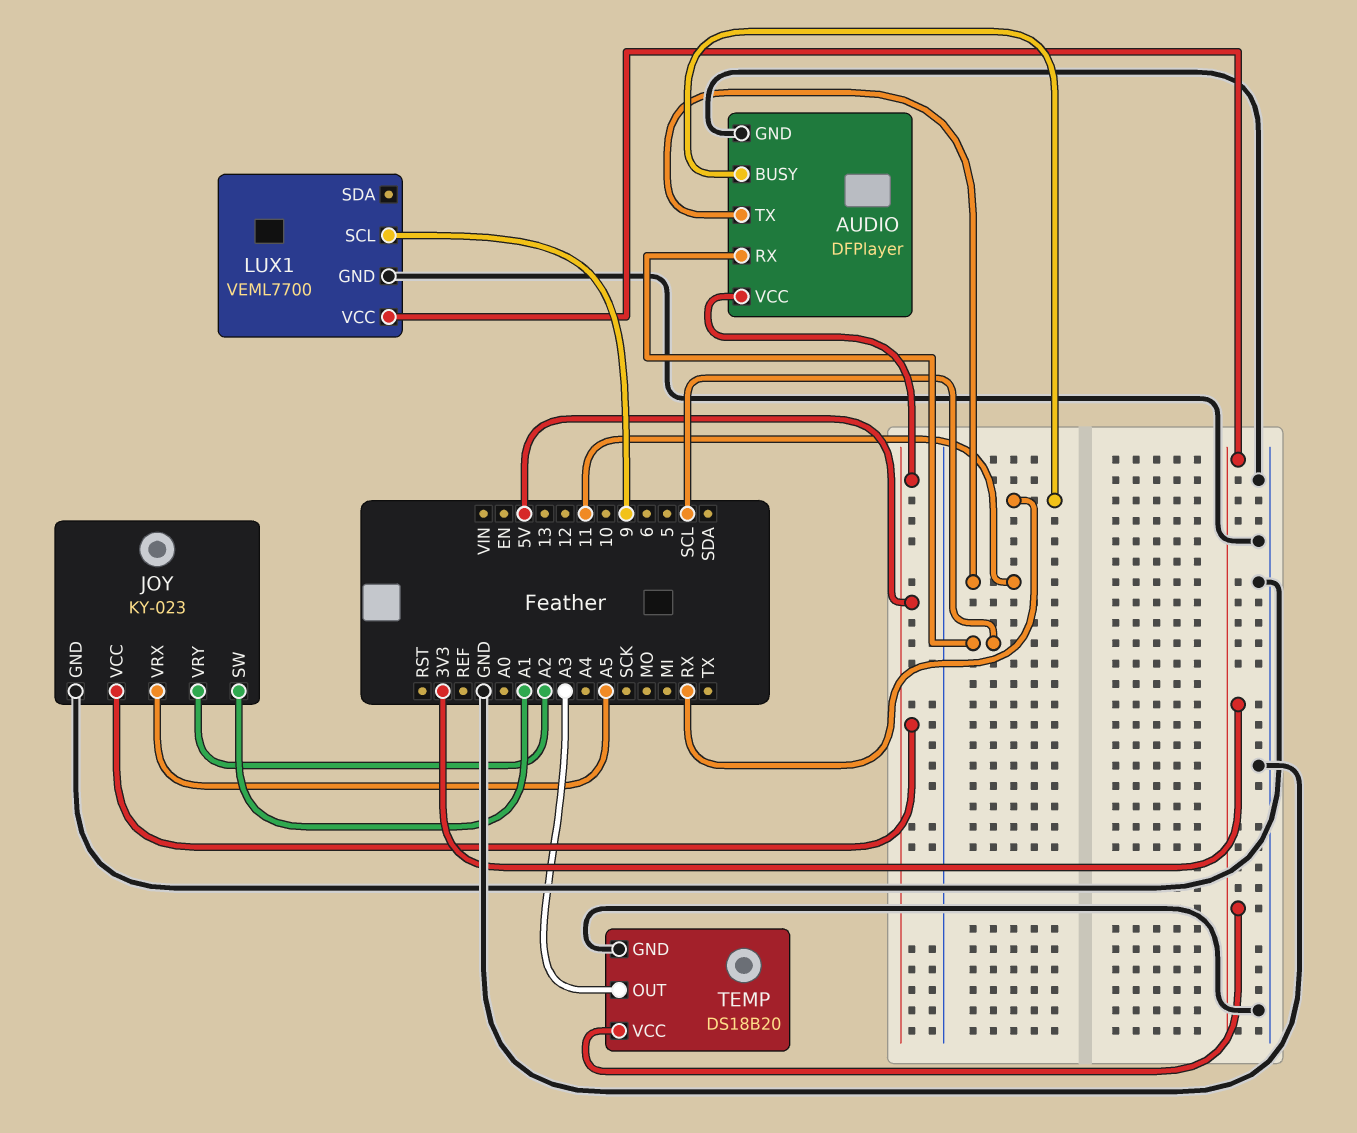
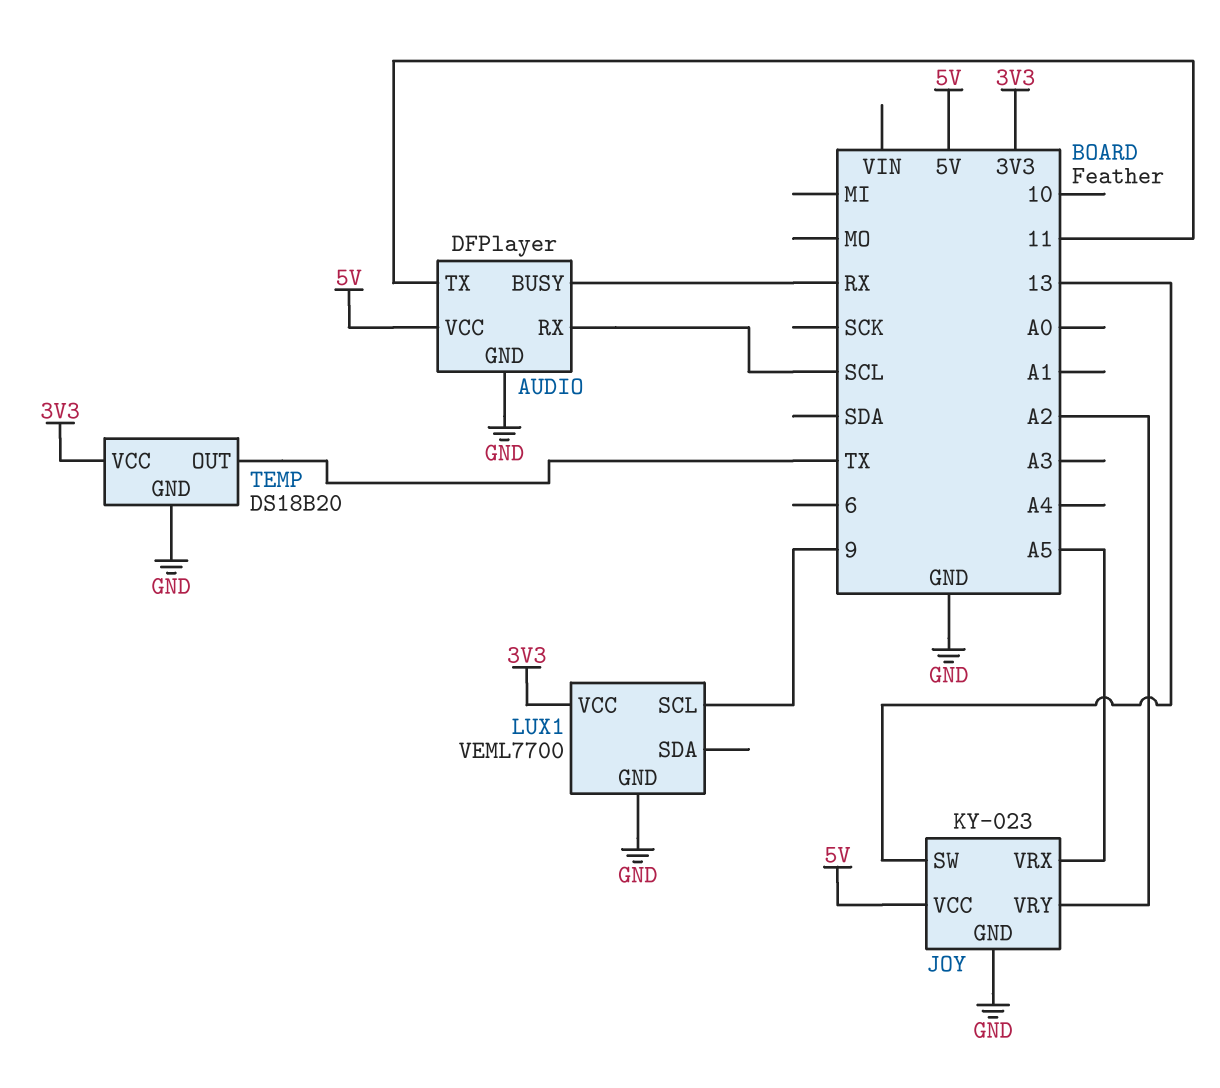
JOY pin SW: A1 -> 13
TEMP pin OUT: A3 -> TX

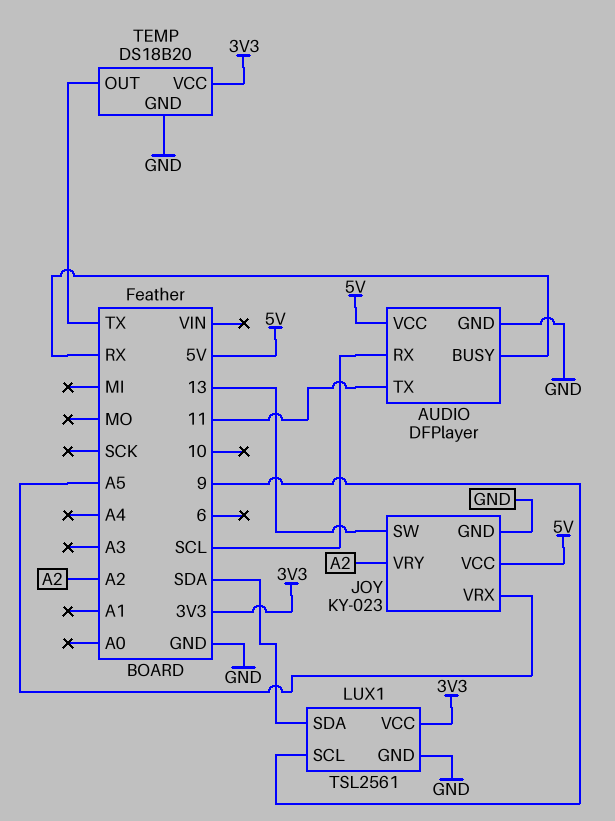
LUX1: VEML7700 -> TSL2561
LUX1 pin SDA: none -> SDA

